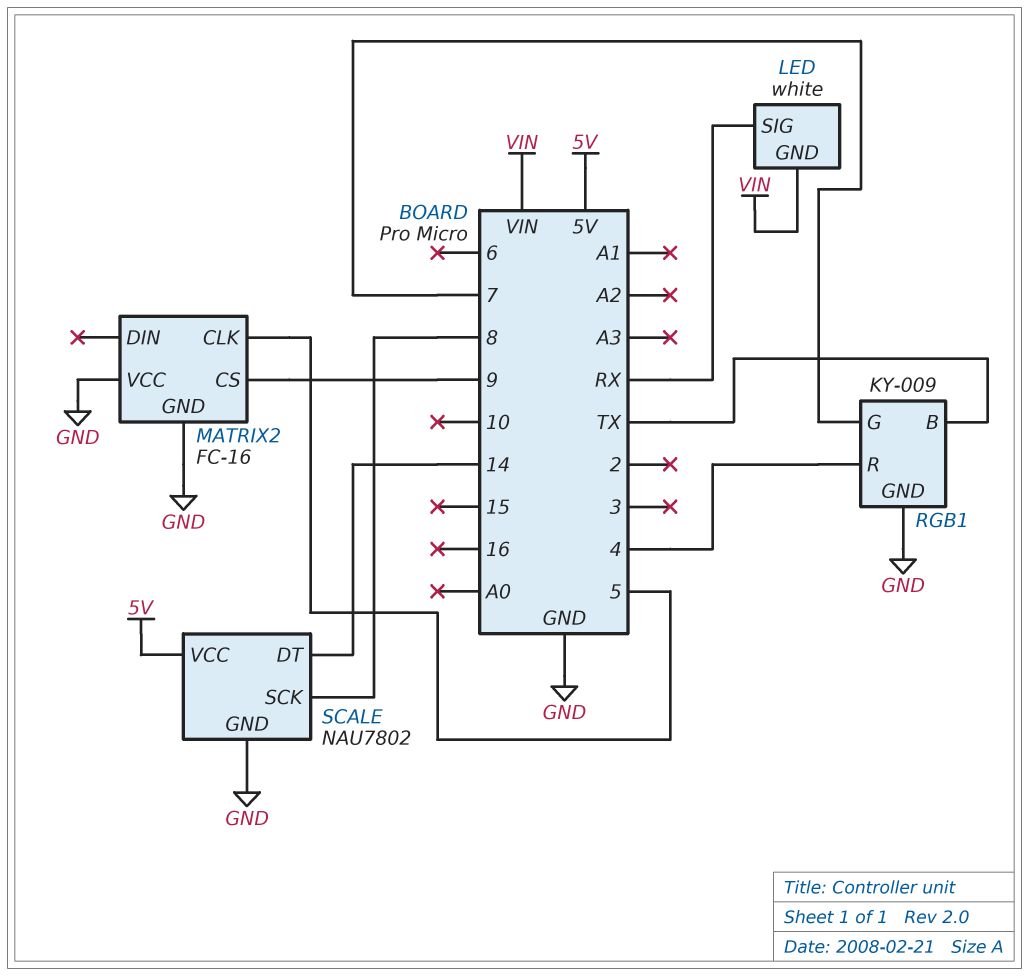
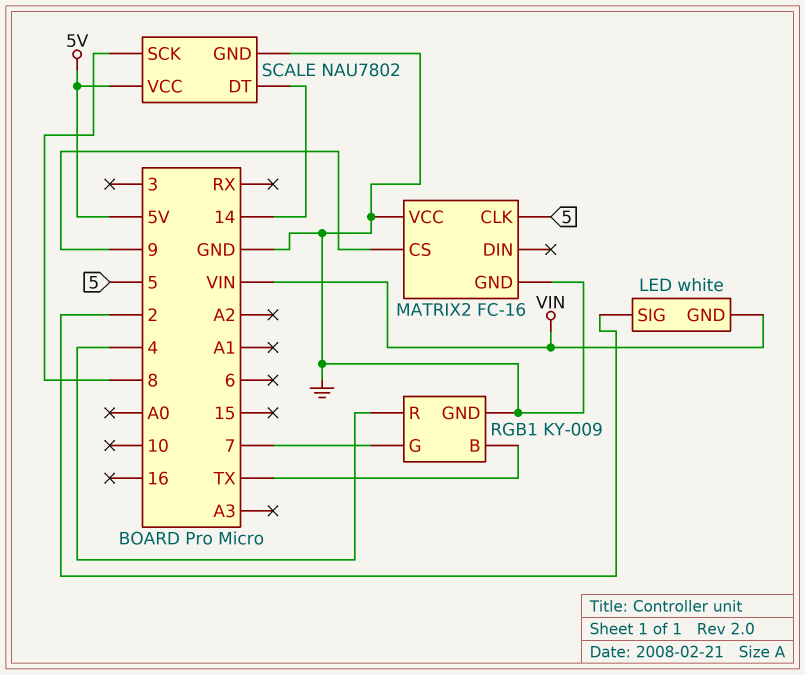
LED pin SIG: RX -> 2

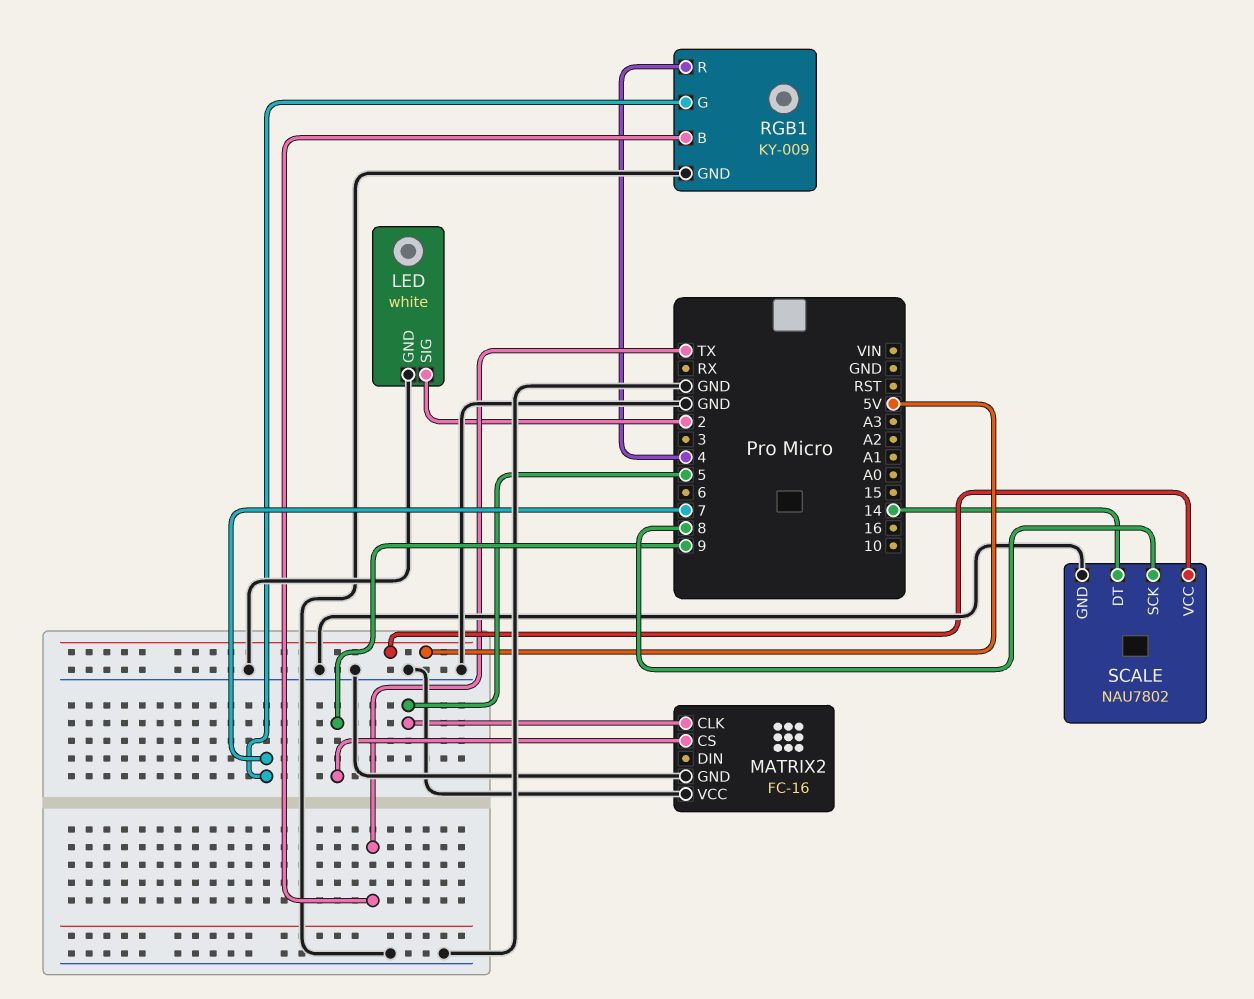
LED pin GND: VIN -> GND

